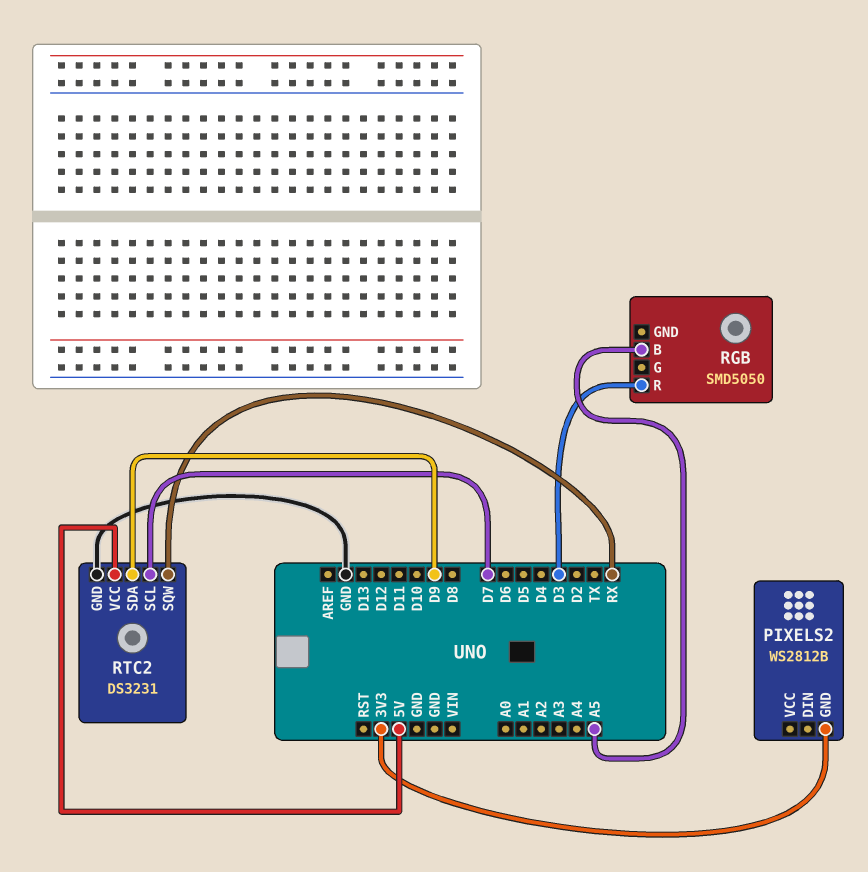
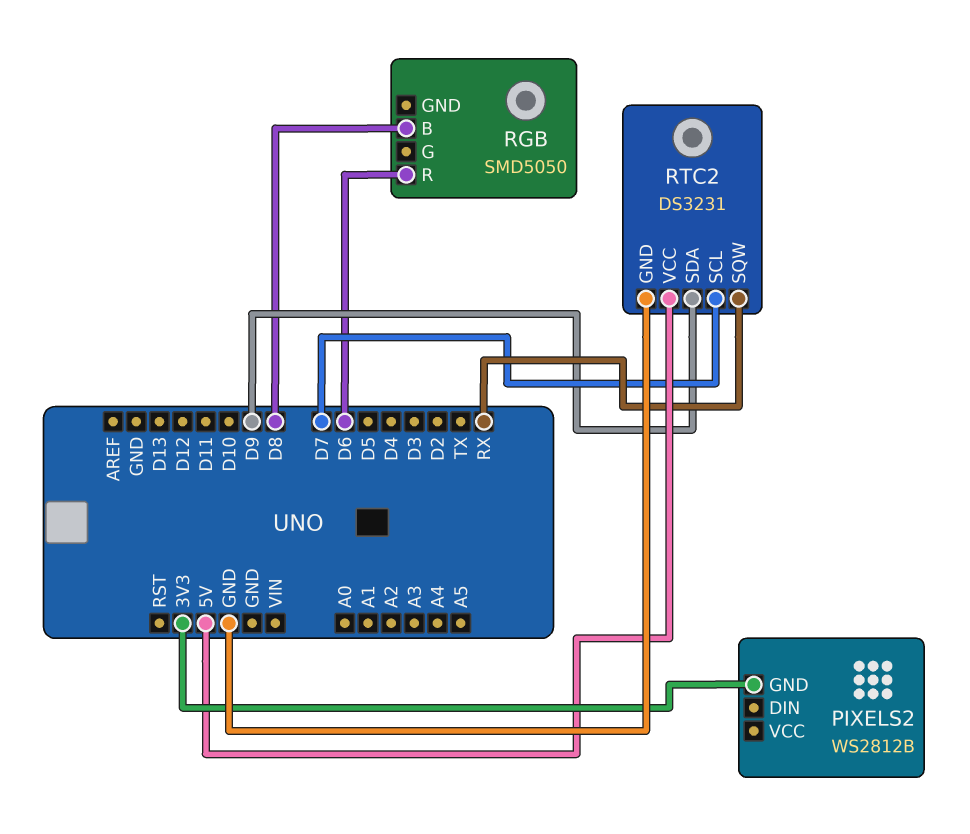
RGB pin B: A5 -> D8
RGB pin R: D3 -> D6

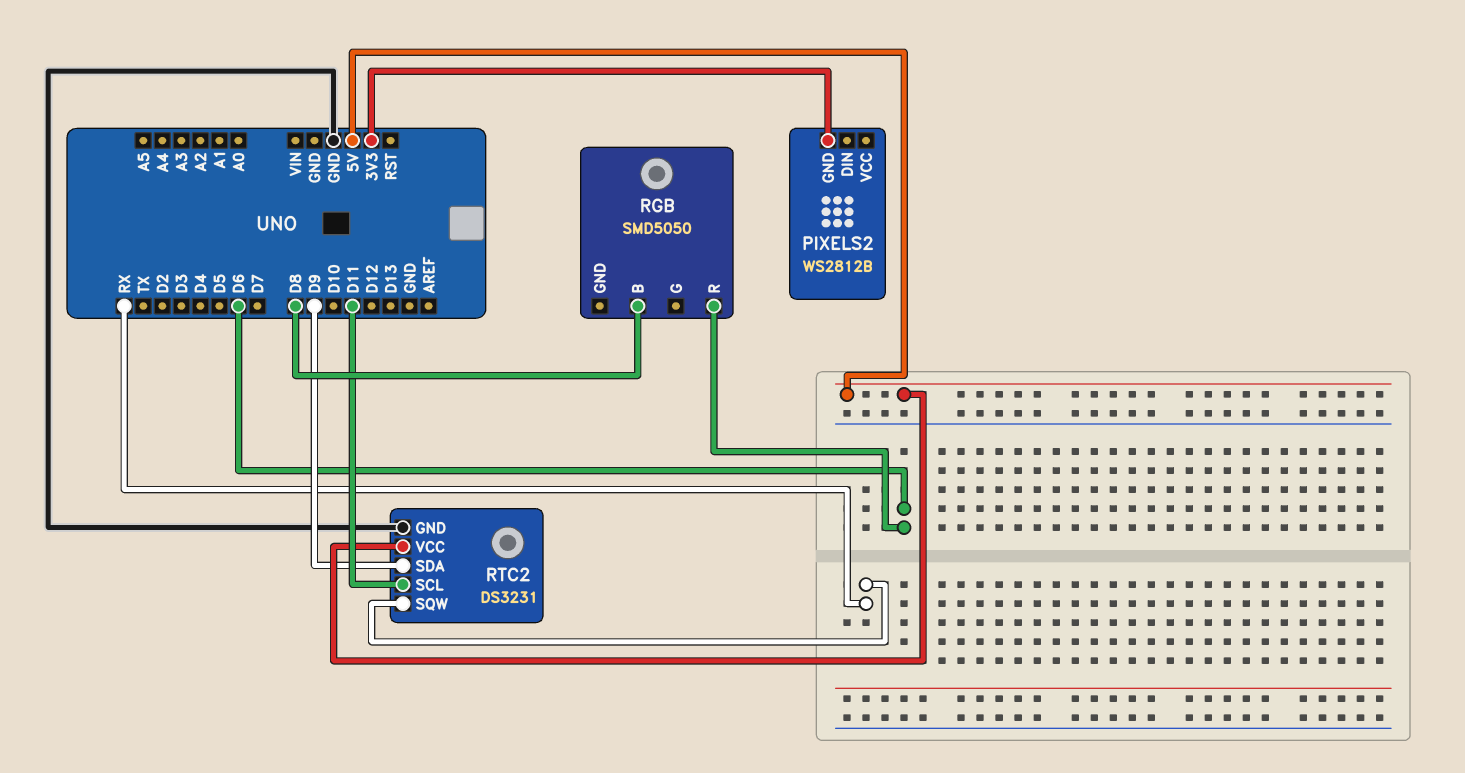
RTC2 pin SCL: D7 -> D11

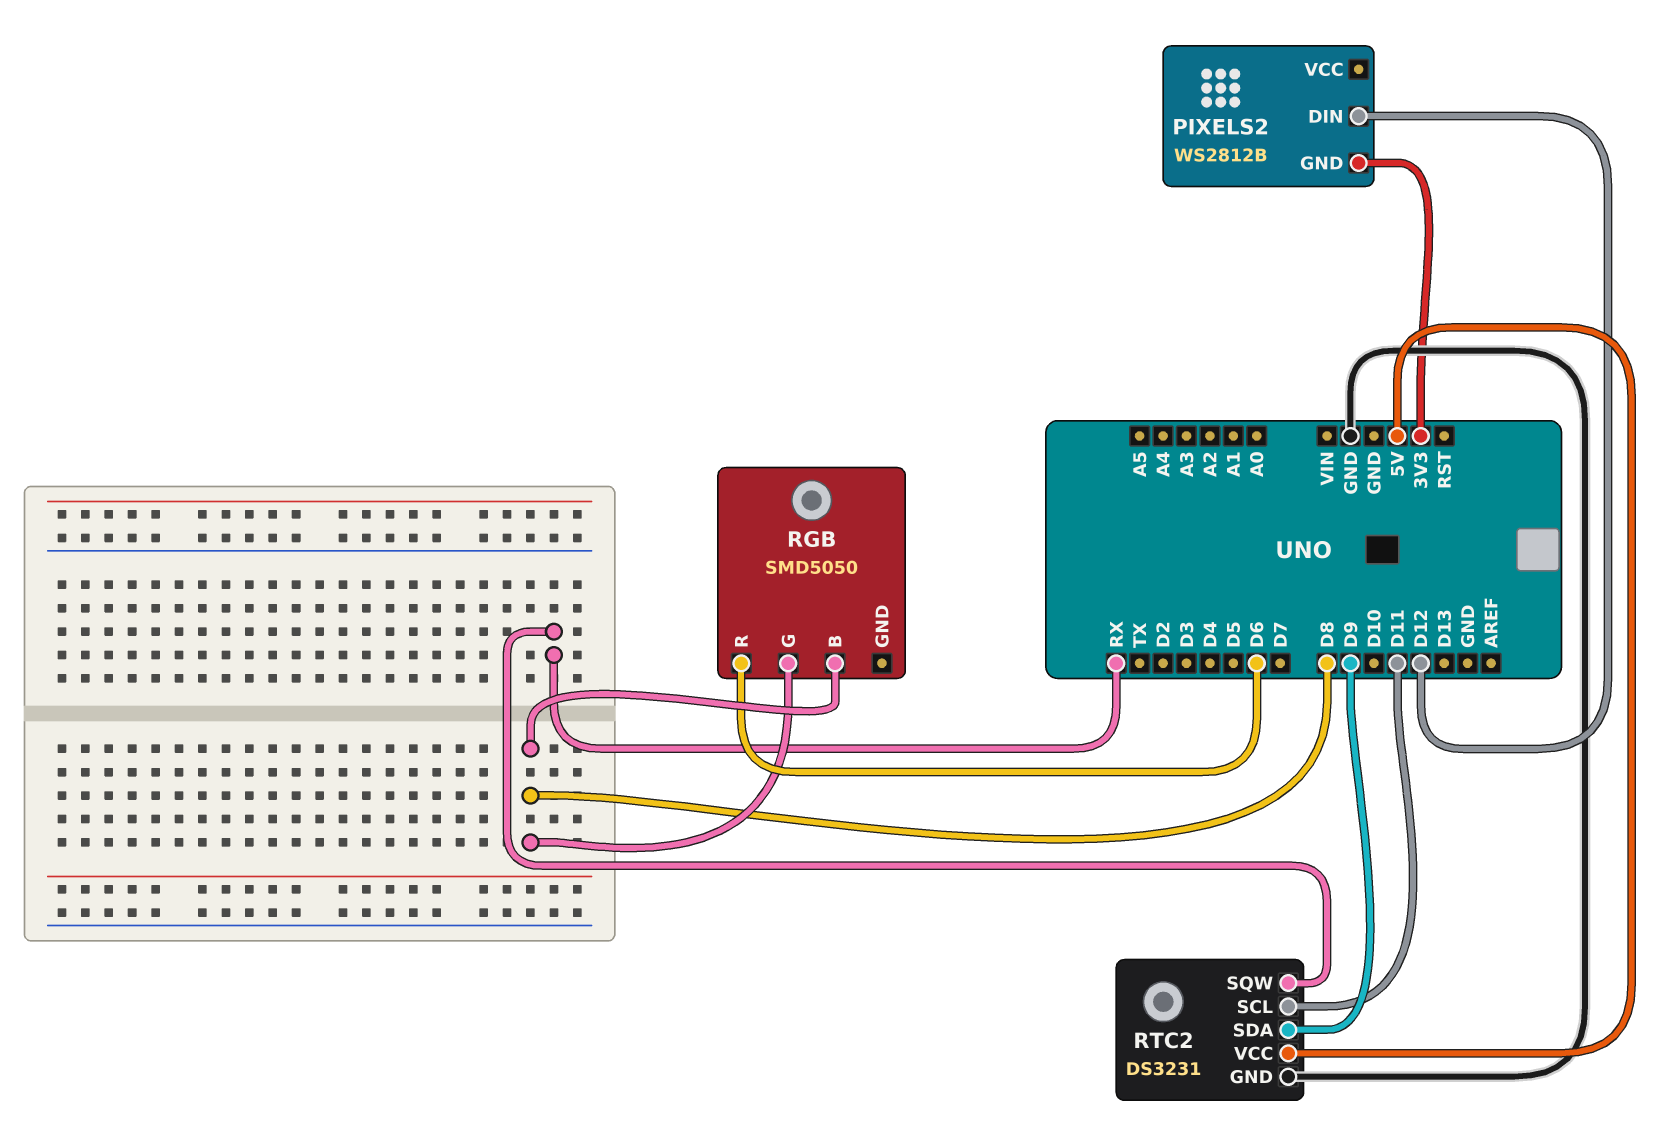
PIXELS2 pin DIN: none -> D12
RGB pin G: none -> D8

